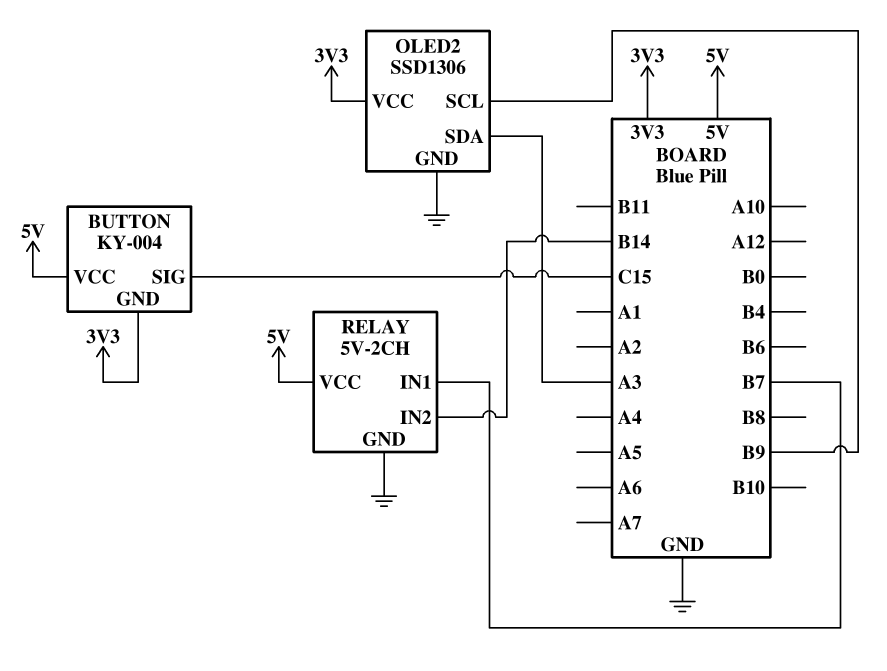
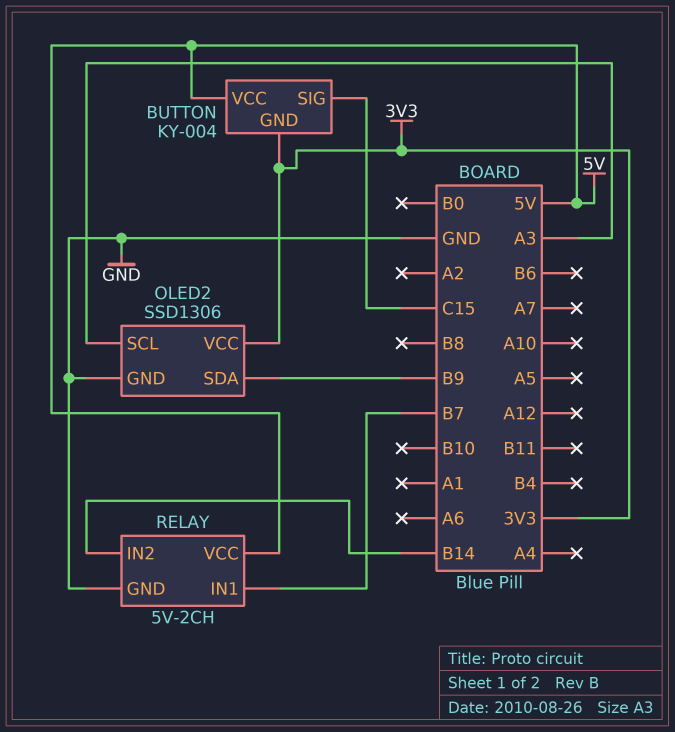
OLED2 pin SCL: B9 -> A3
OLED2 pin SDA: A3 -> B9

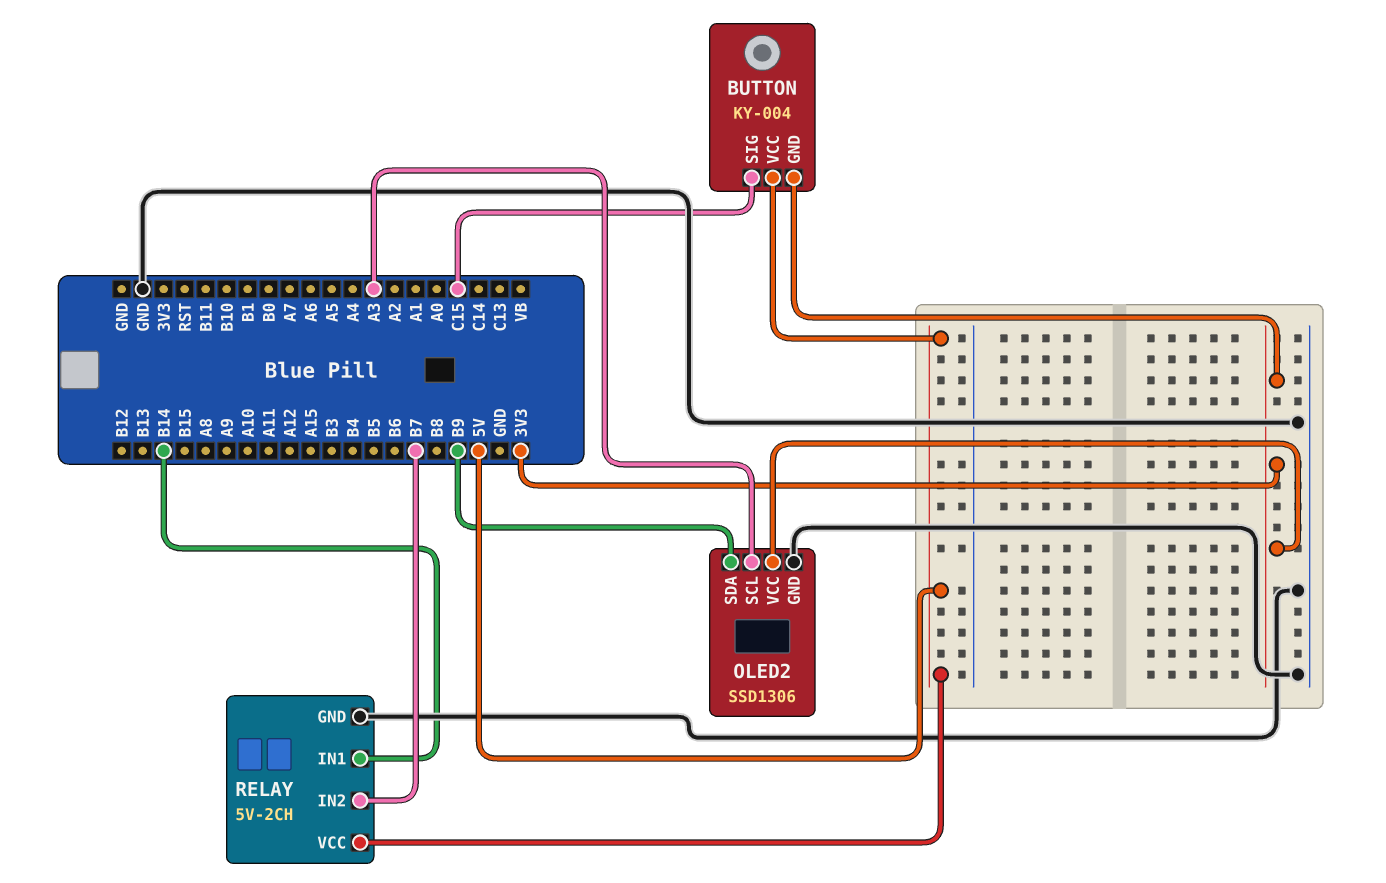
RELAY pin IN1: B7 -> B14
RELAY pin IN2: B14 -> B7

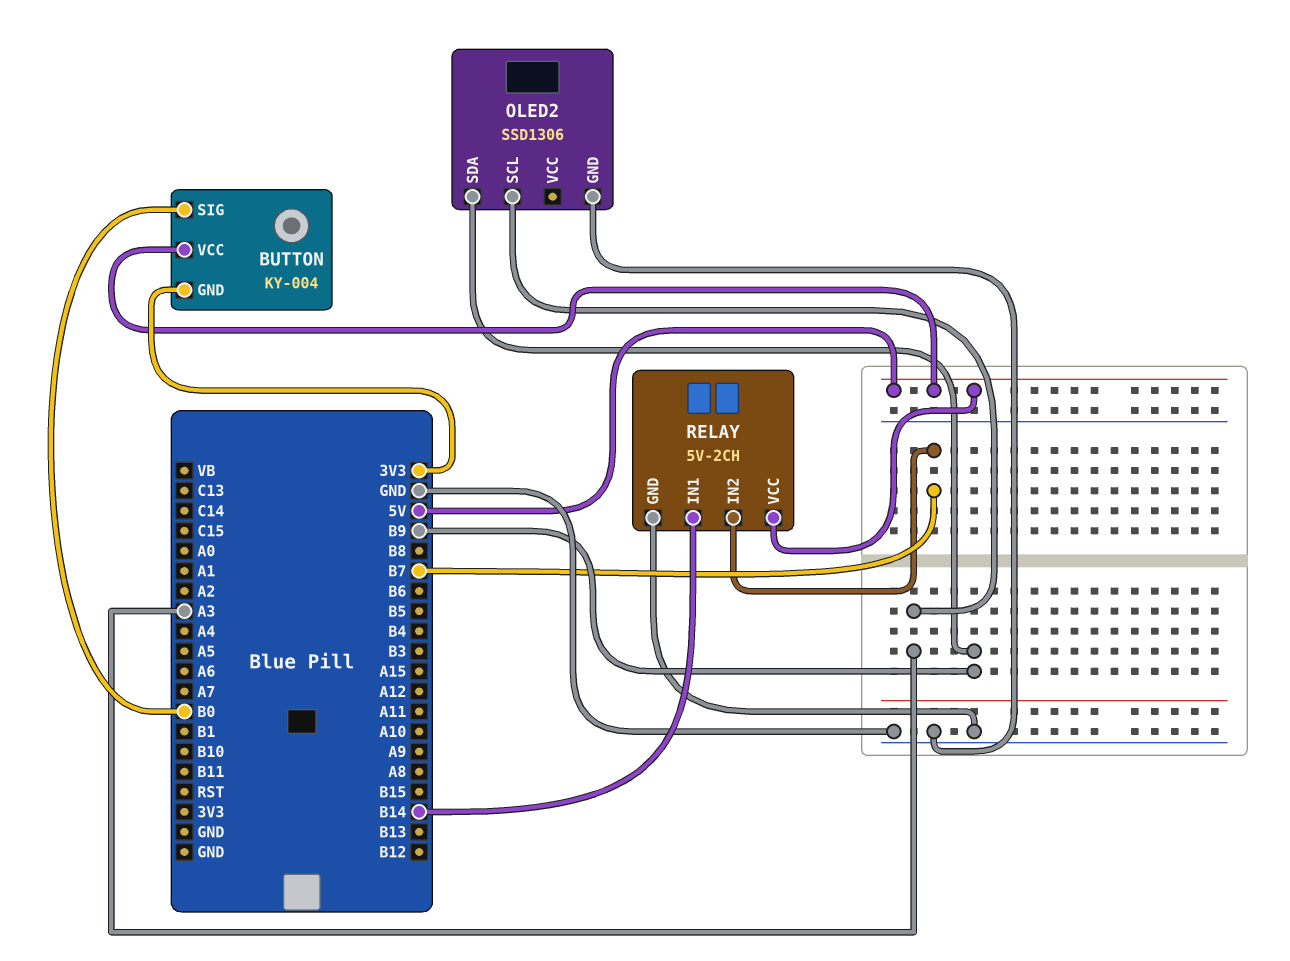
BUTTON pin SIG: C15 -> B0
OLED2 pin VCC: 3V3 -> none

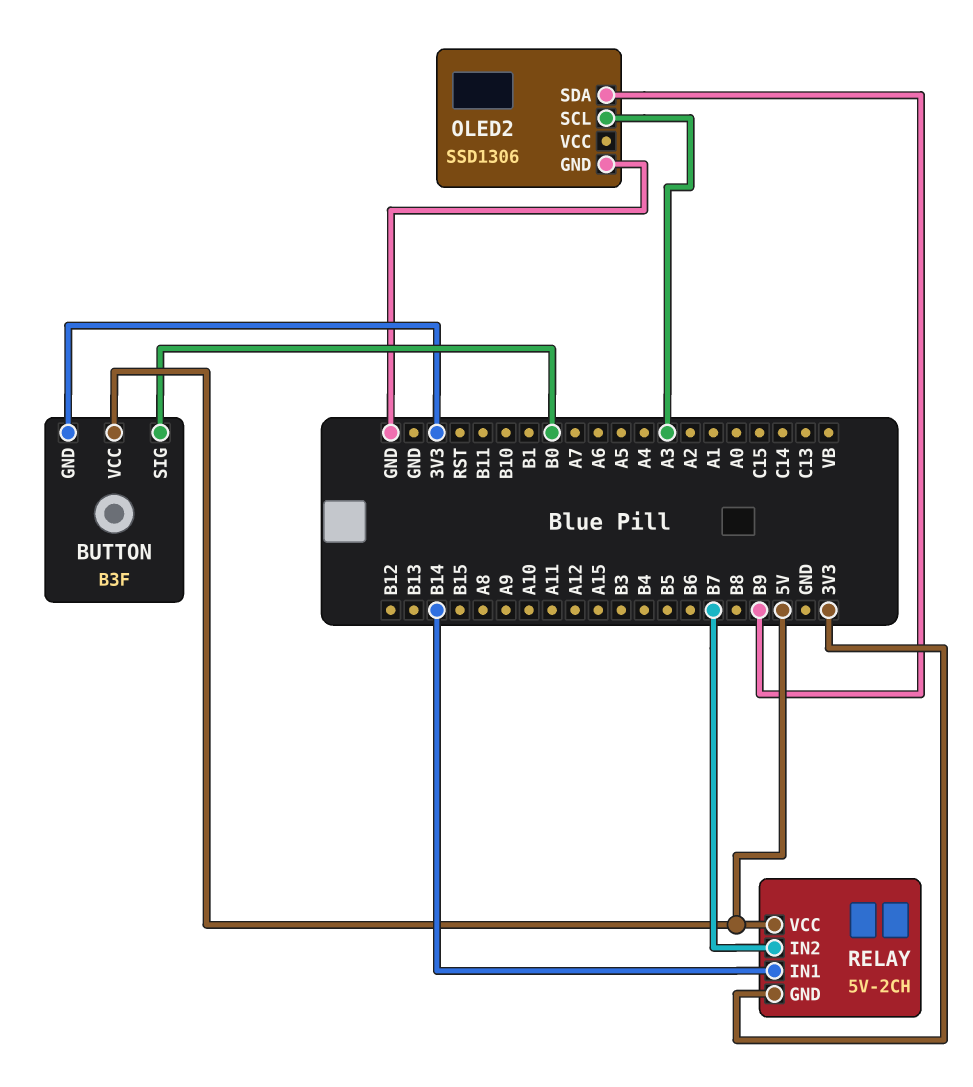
BUTTON: KY-004 -> B3F
RELAY pin GND: GND -> 3V3

